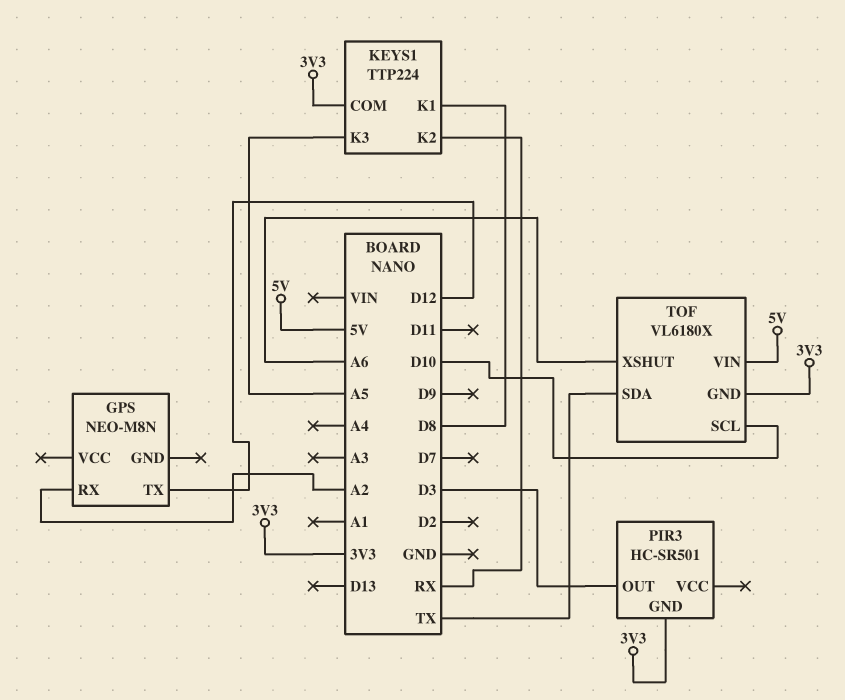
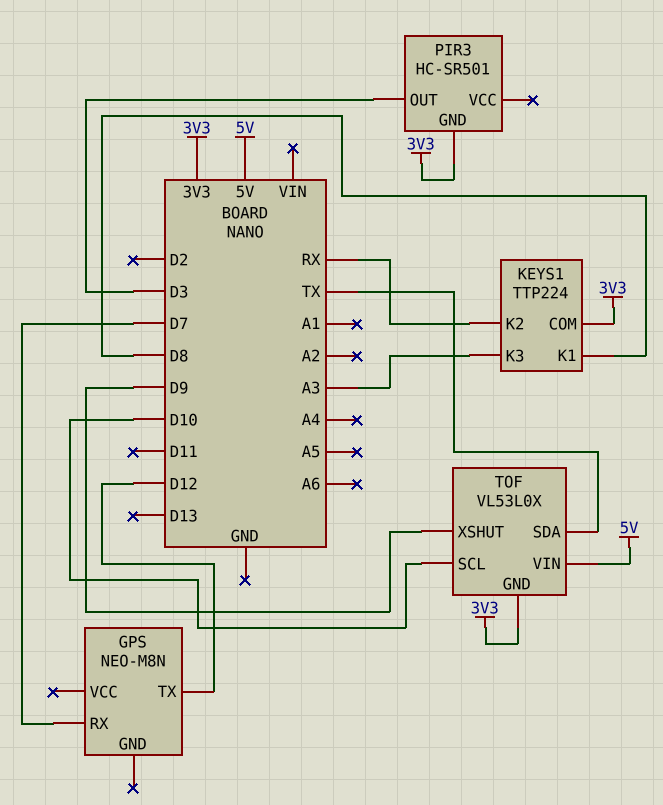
GPS pin RX: A2 -> D7
KEYS1 pin K3: A5 -> A3
TOF: VL6180X -> VL53L0X
TOF pin XSHUT: A6 -> D9

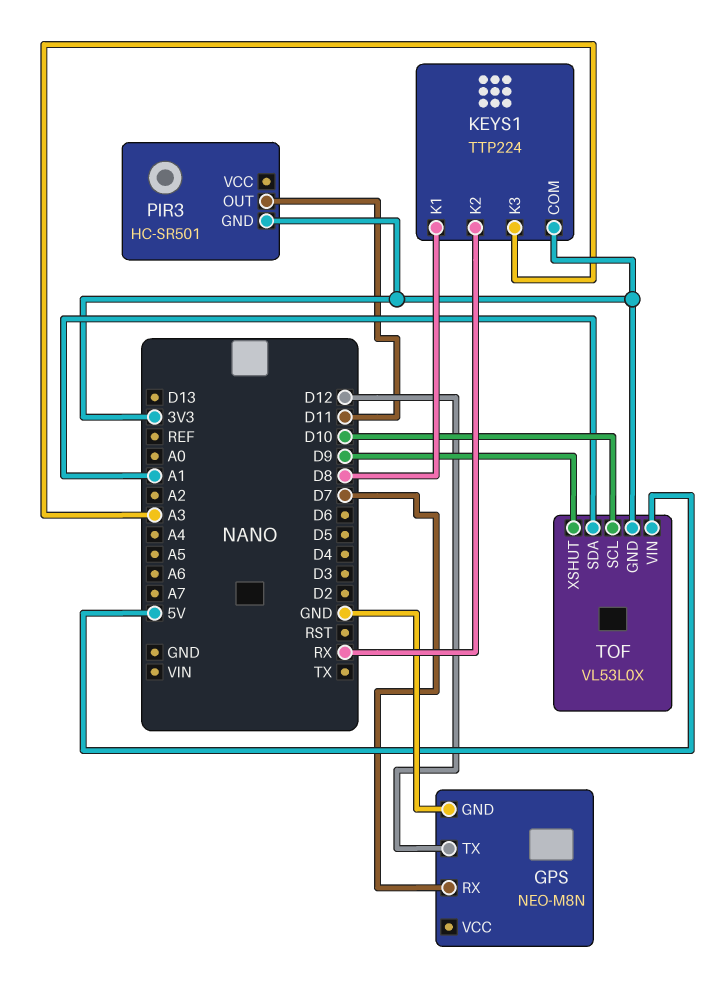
GPS pin GND: none -> GND
PIR3 pin OUT: D3 -> D11
TOF pin SDA: TX -> A1

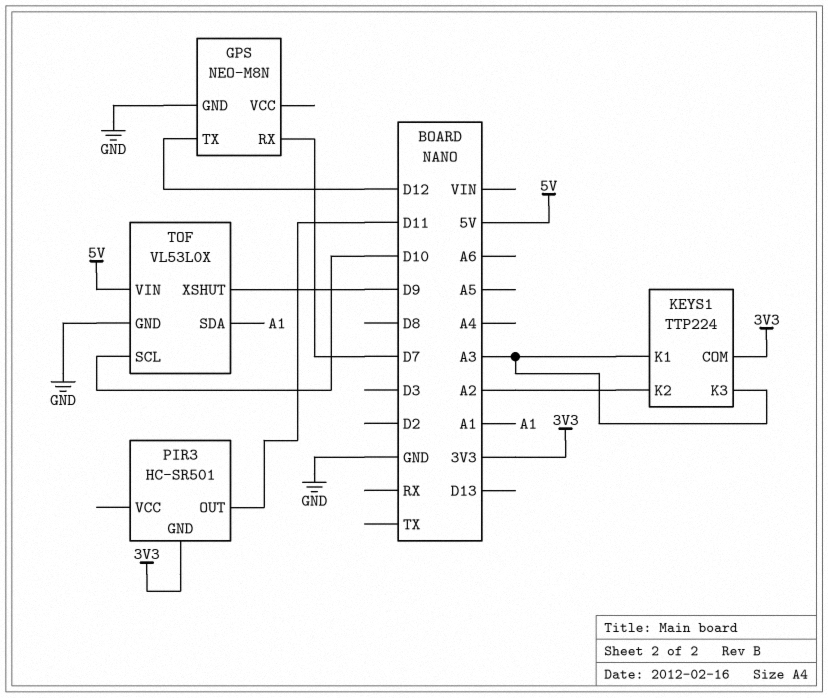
KEYS1 pin K1: D8 -> A3
KEYS1 pin K2: RX -> A2
TOF pin GND: 3V3 -> GND

